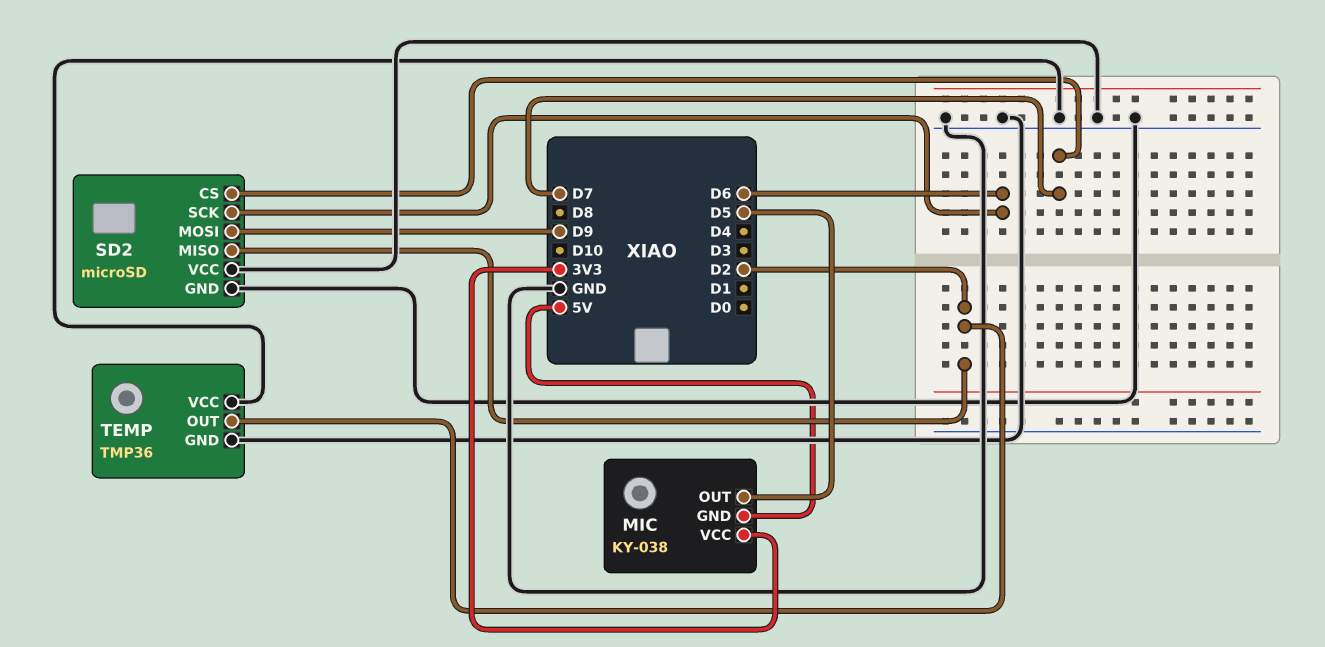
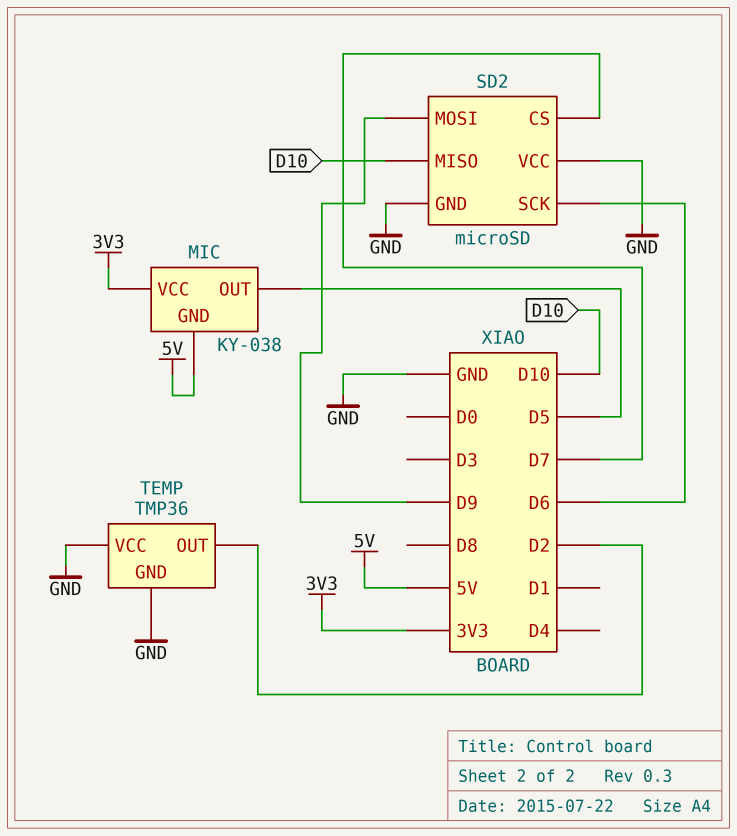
SD2 pin MISO: D2 -> D10

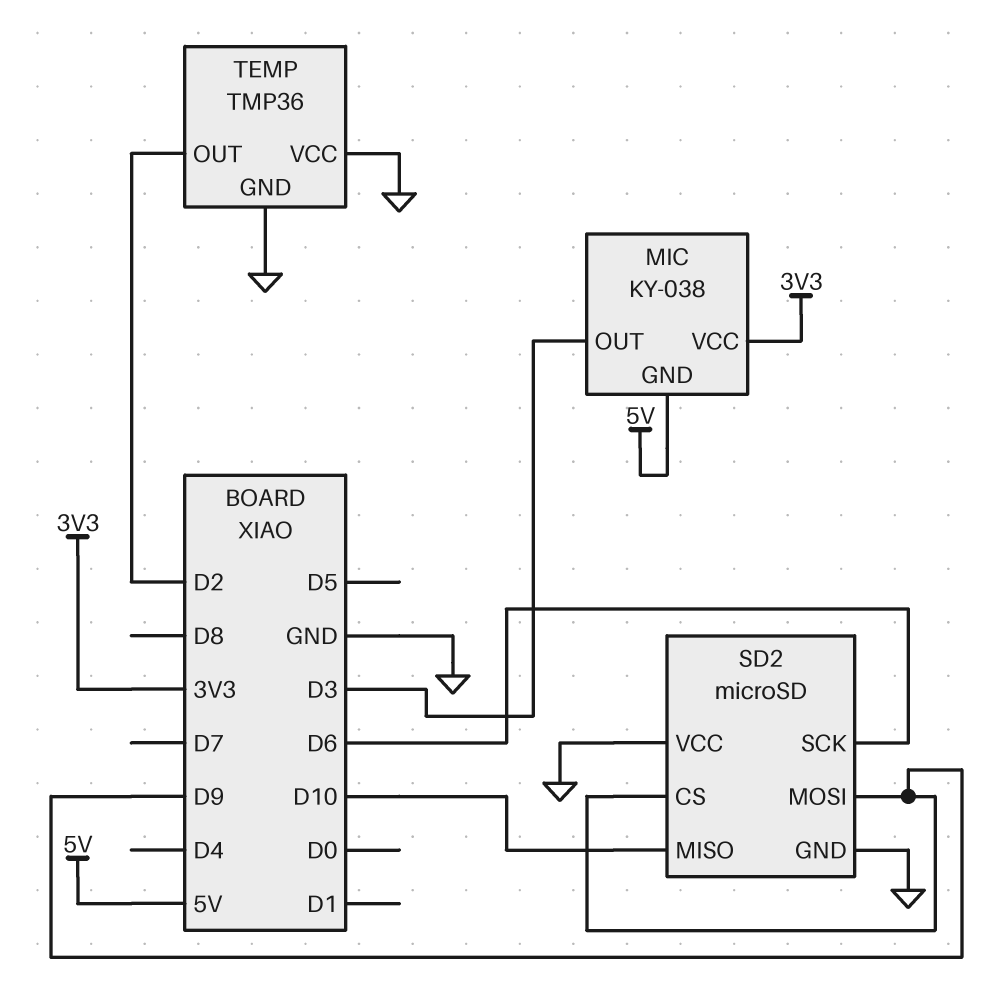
MIC pin OUT: D5 -> D3
SD2 pin CS: D7 -> D9

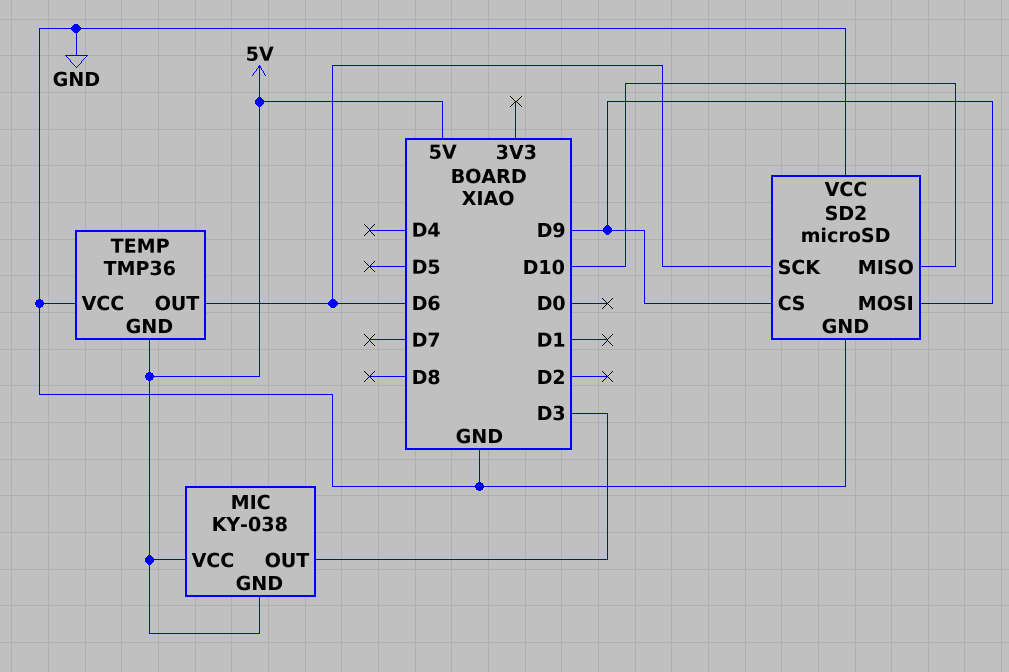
MIC pin VCC: 3V3 -> 5V
TEMP pin GND: GND -> 5V
TEMP pin OUT: D2 -> D6

